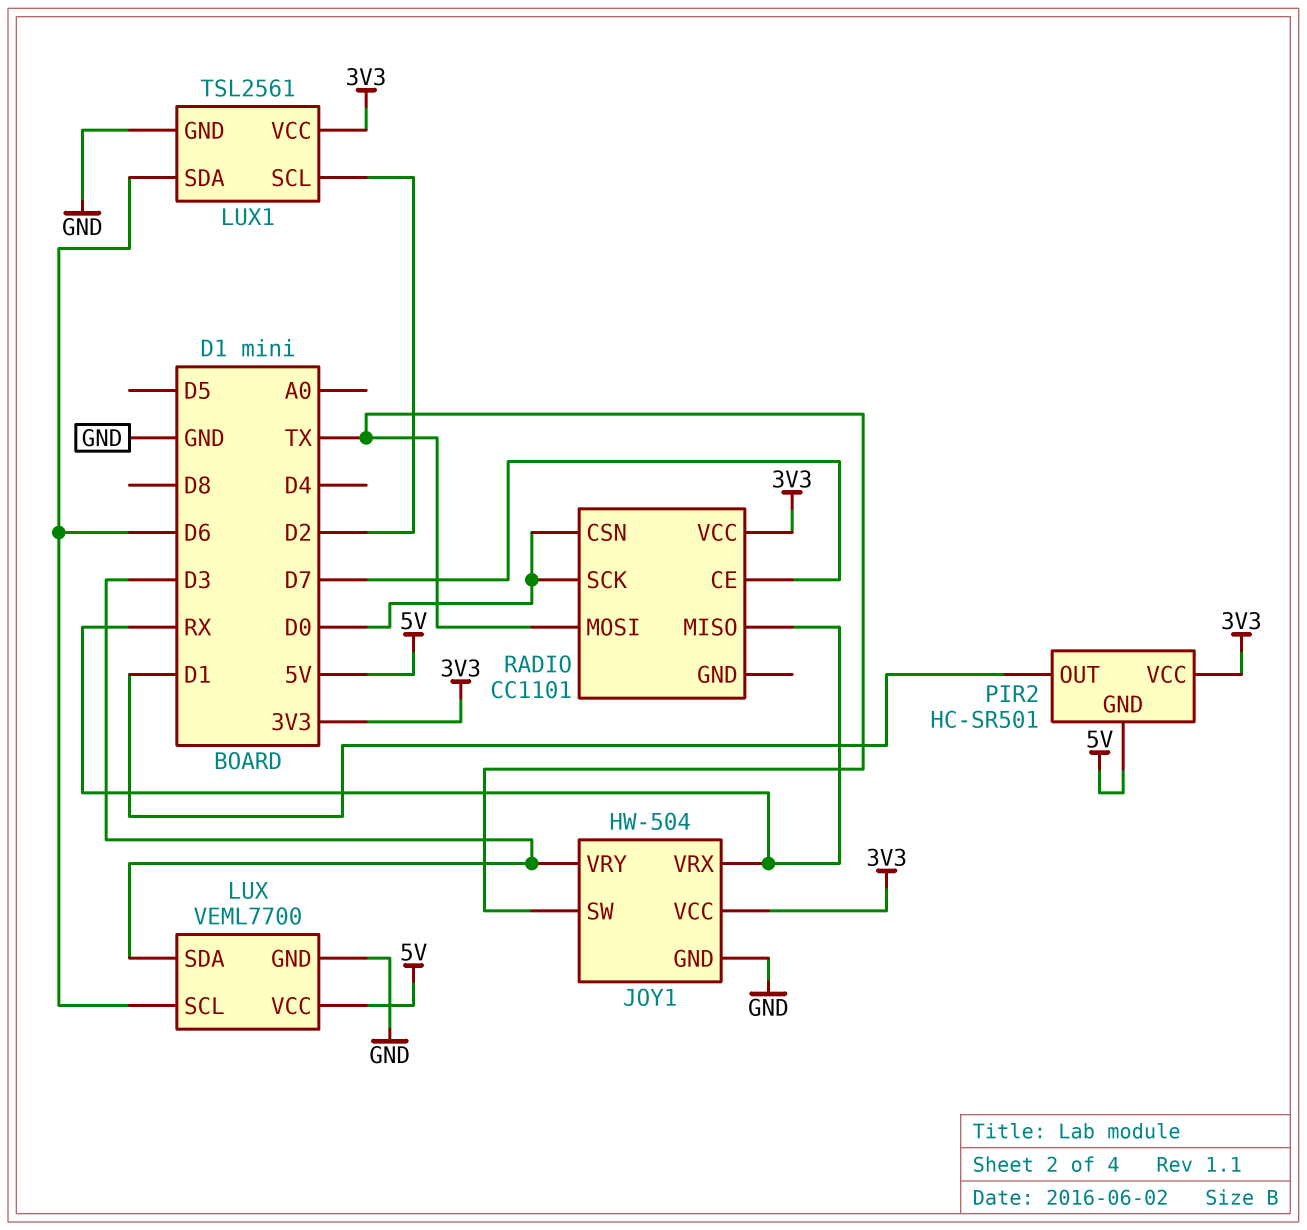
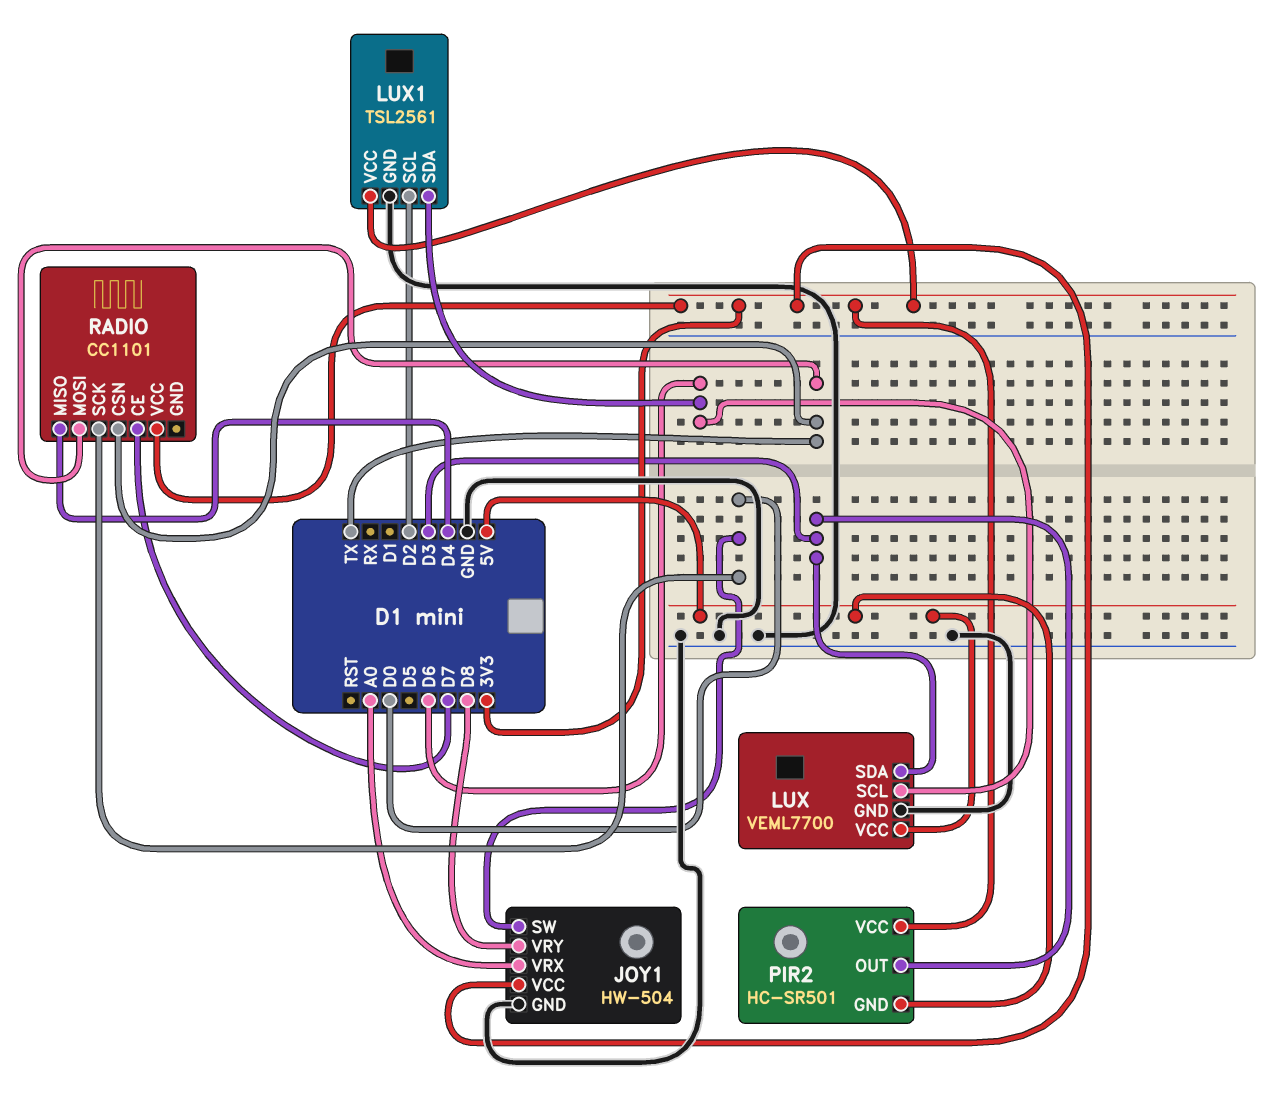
JOY1 pin SW: TX -> D0
JOY1 pin VRX: RX -> A0
JOY1 pin VRY: D3 -> D8
PIR2 pin OUT: D1 -> D3
RADIO pin CSN: D0 -> TX
RADIO pin MISO: RX -> D4

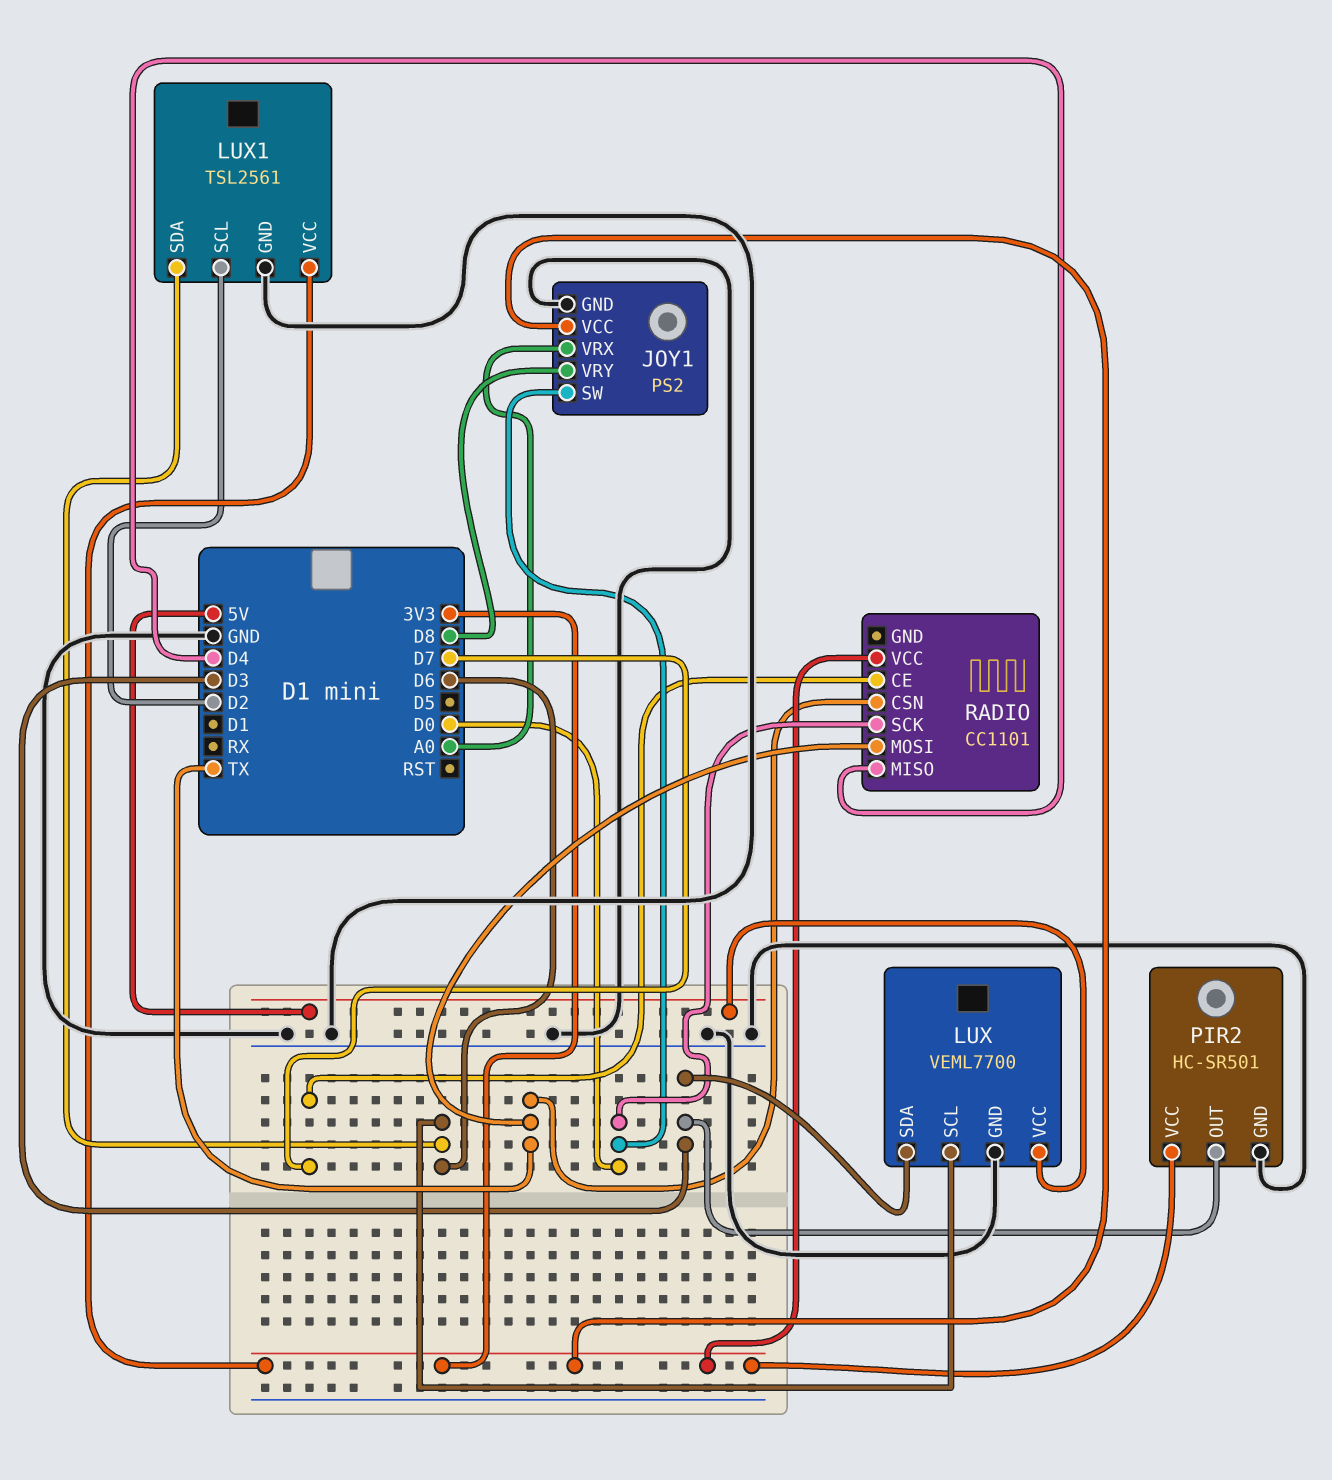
JOY1: HW-504 -> PS2
PIR2 pin GND: 5V -> GND

